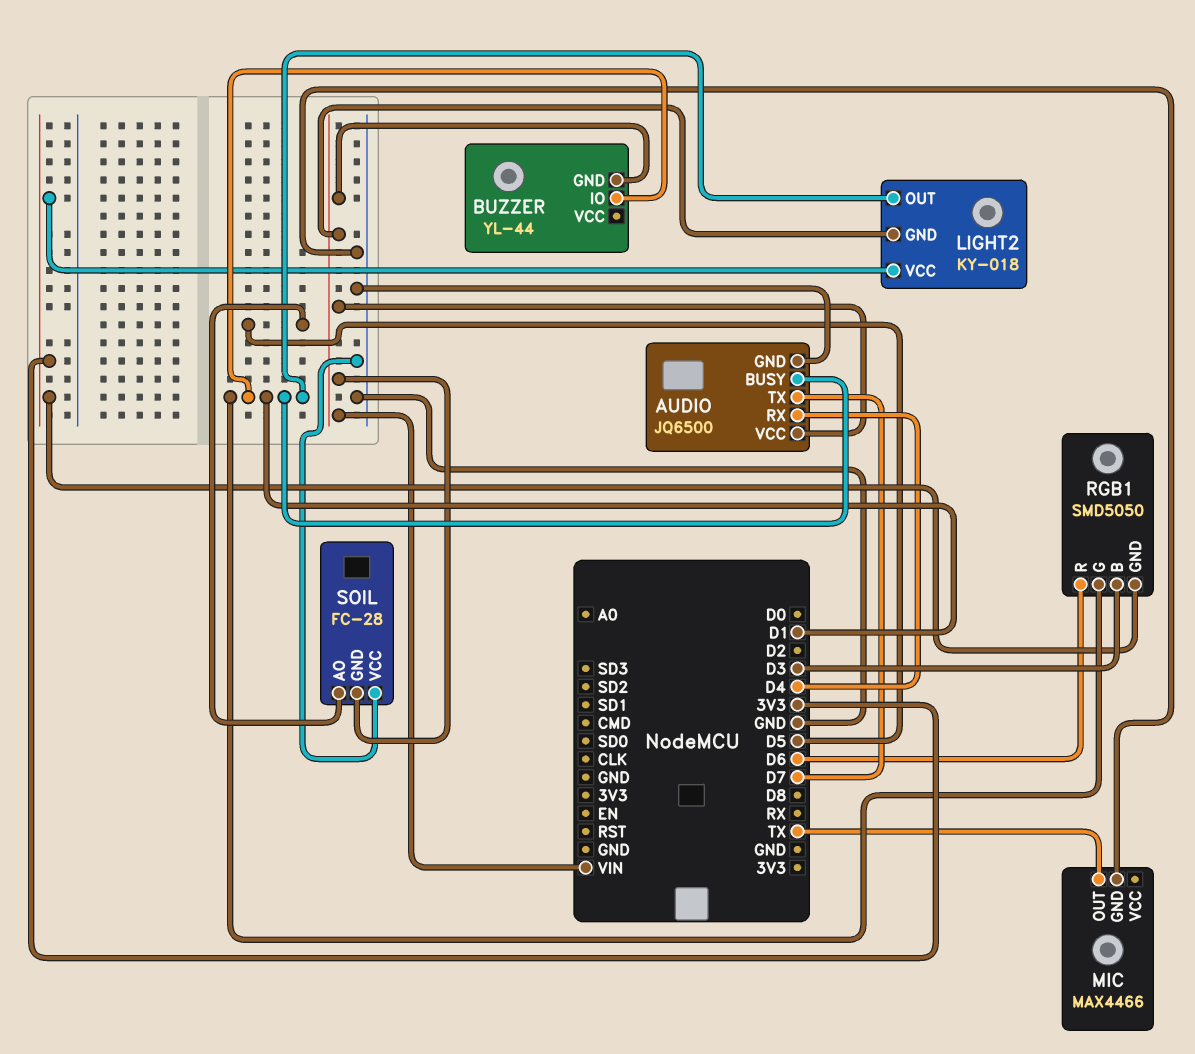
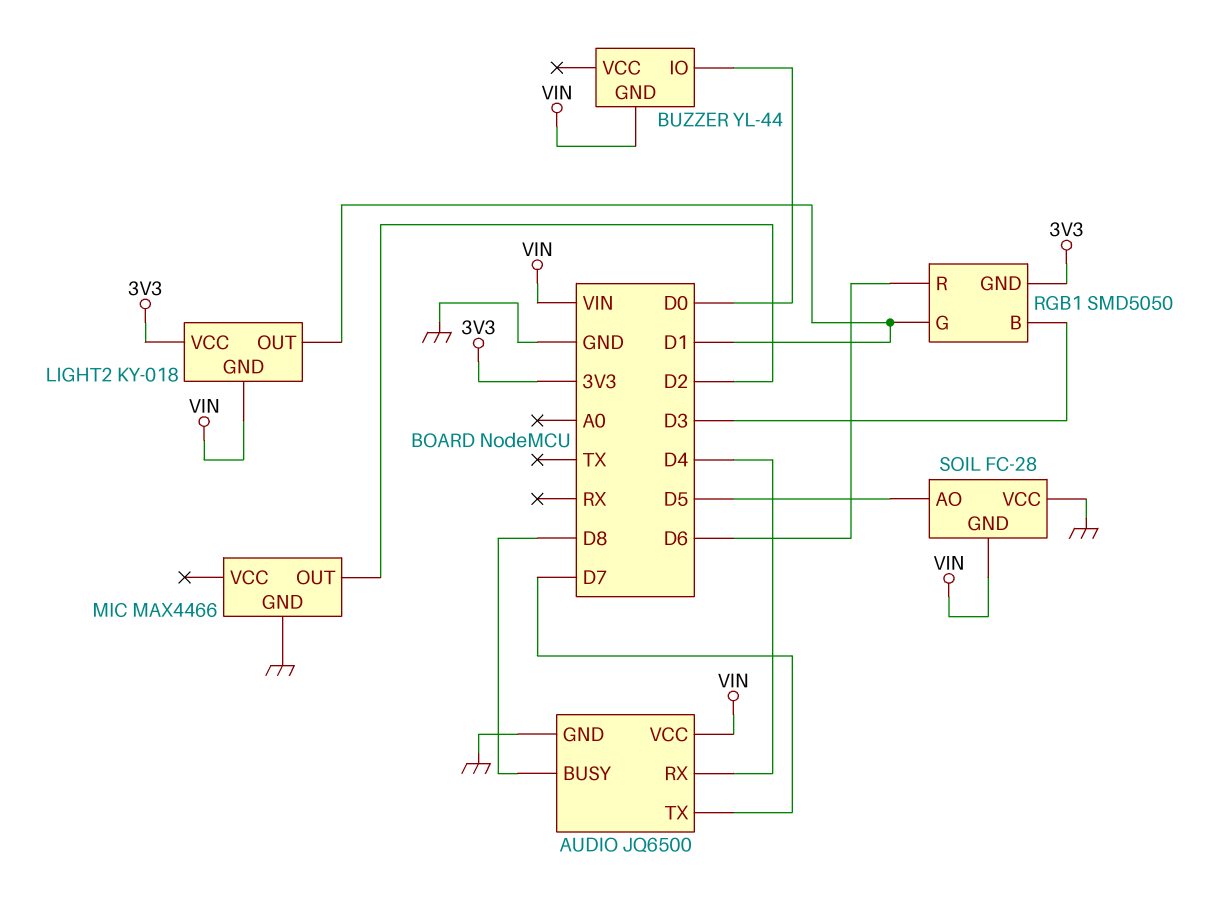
AUDIO pin BUSY: D1 -> D8
BUZZER pin IO: D1 -> D0
MIC pin OUT: TX -> D2

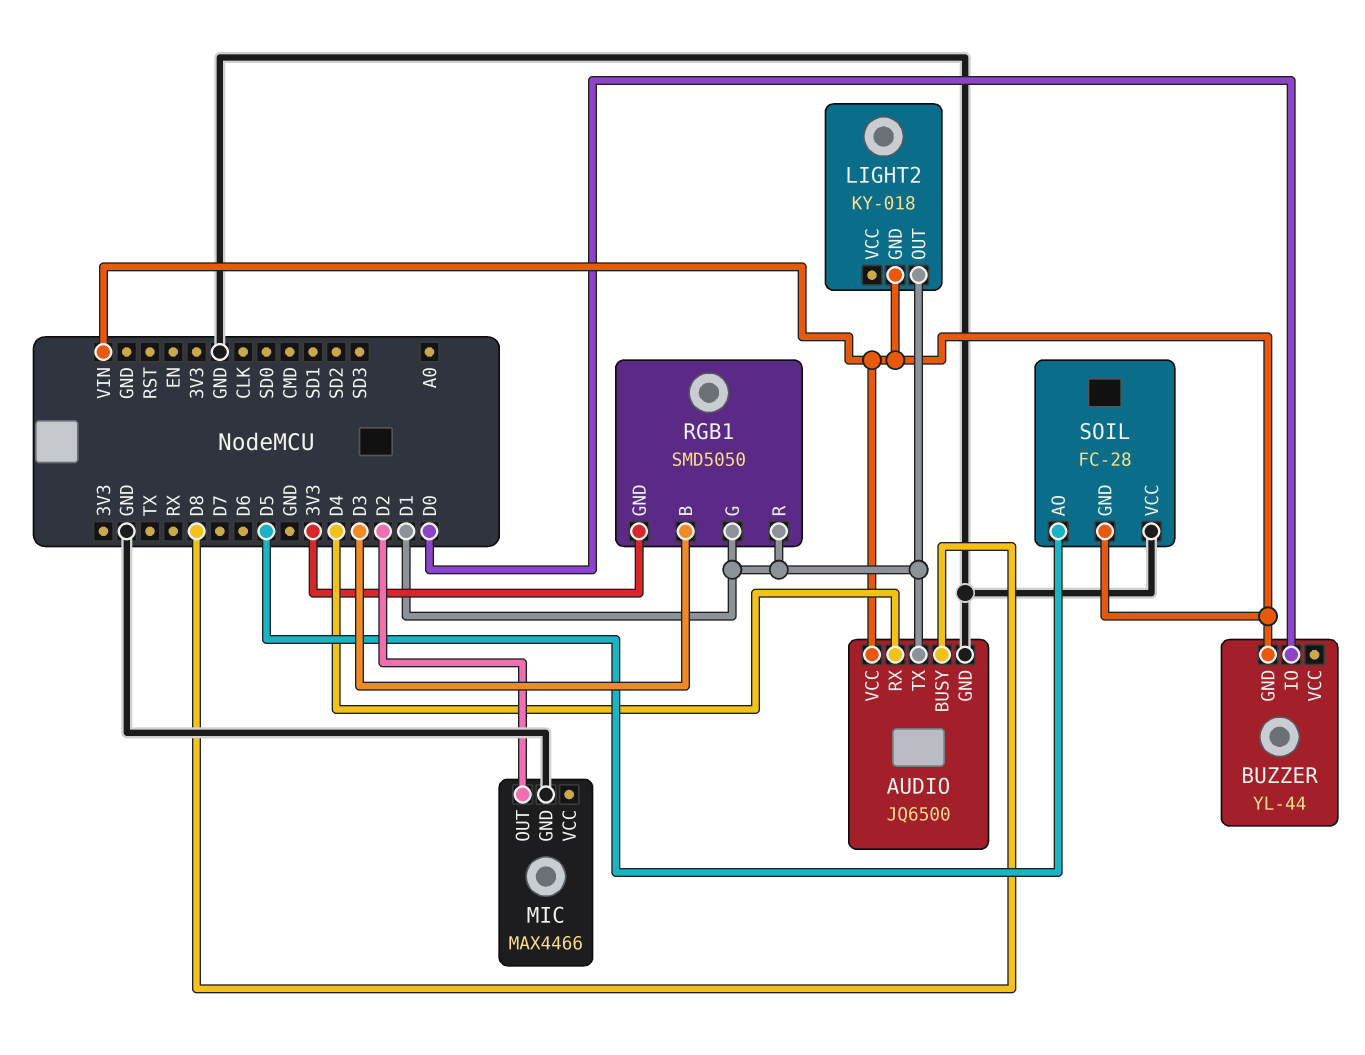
AUDIO pin TX: D7 -> D1
LIGHT2 pin VCC: 3V3 -> none
RGB1 pin R: D6 -> D1

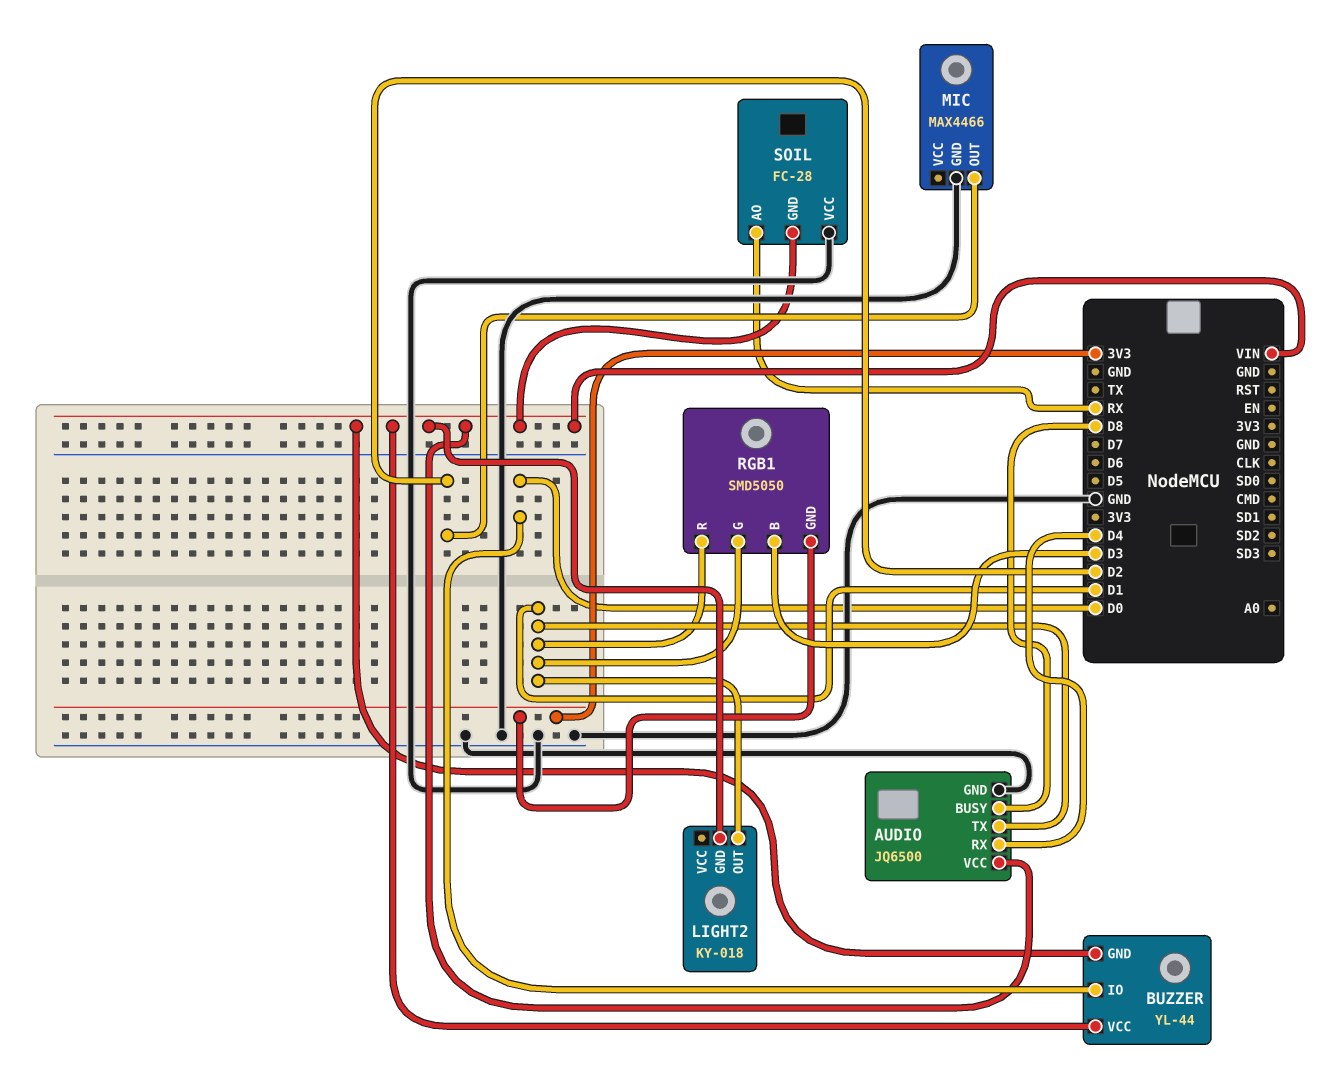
BUZZER pin VCC: none -> VIN
SOIL pin AO: D5 -> RX

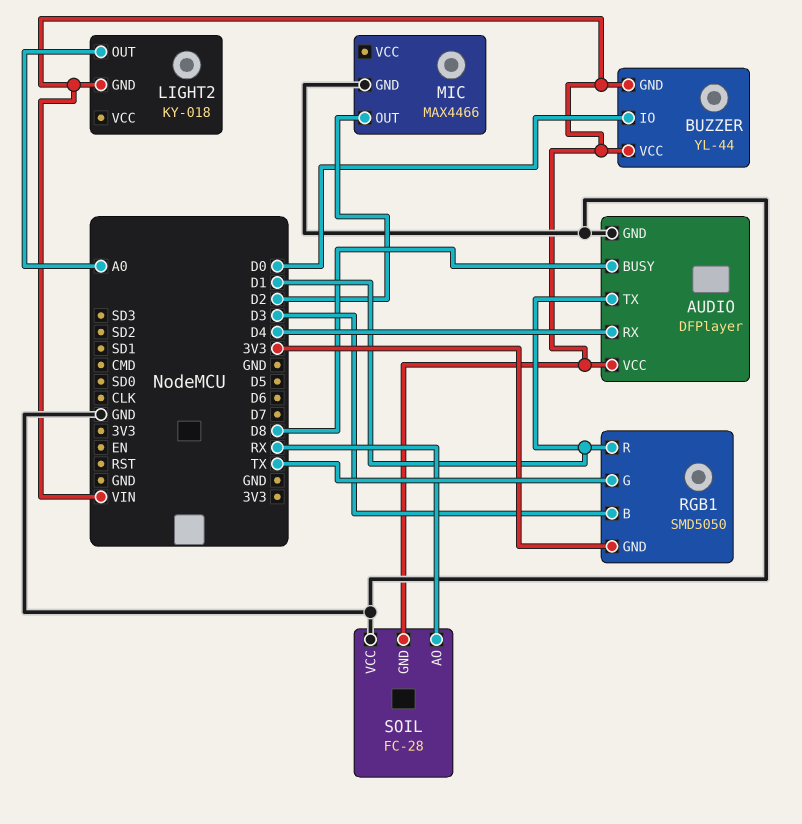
AUDIO: JQ6500 -> DFPlayer
LIGHT2 pin OUT: D1 -> A0
RGB1 pin G: D1 -> TX

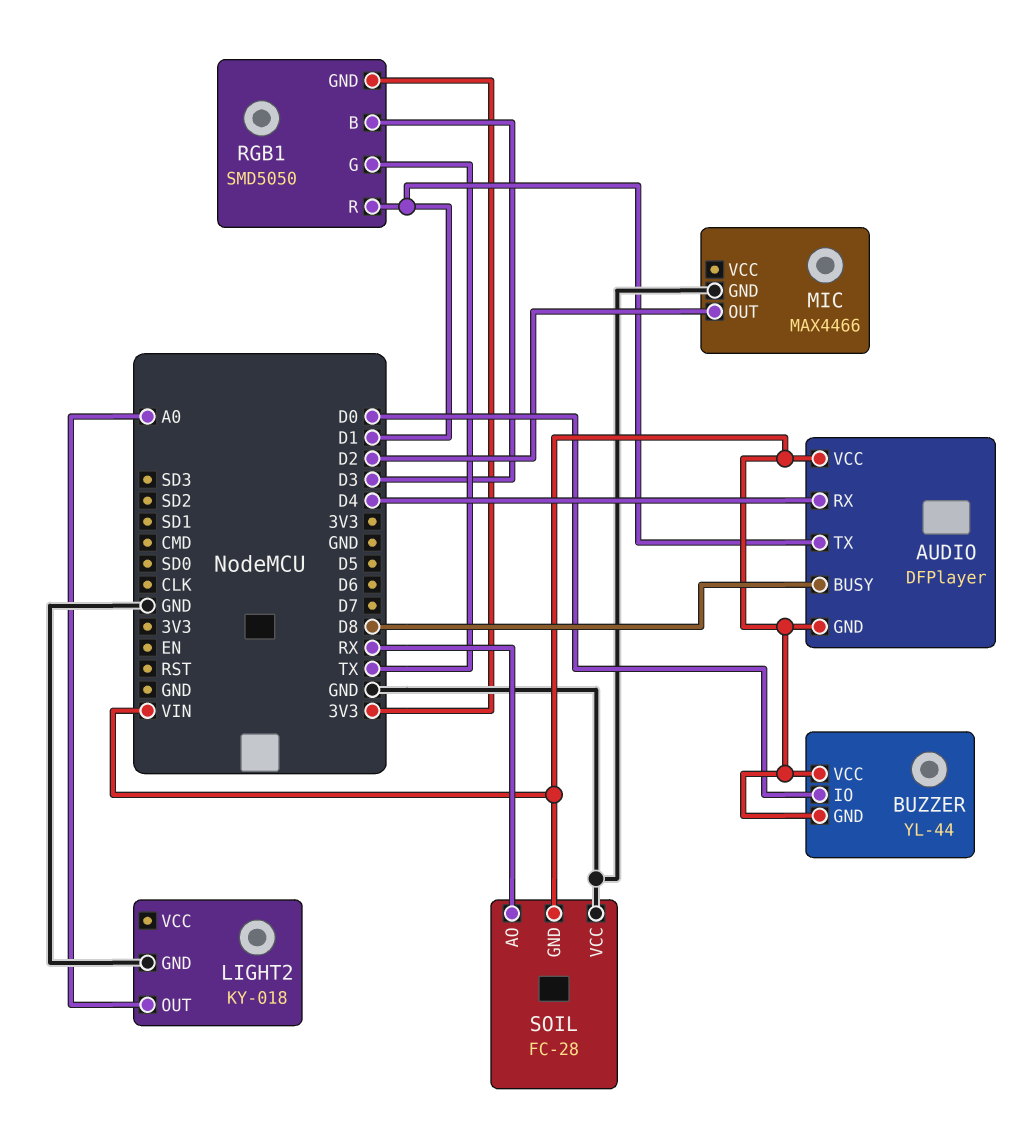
AUDIO pin GND: GND -> VIN
LIGHT2 pin GND: VIN -> GND

